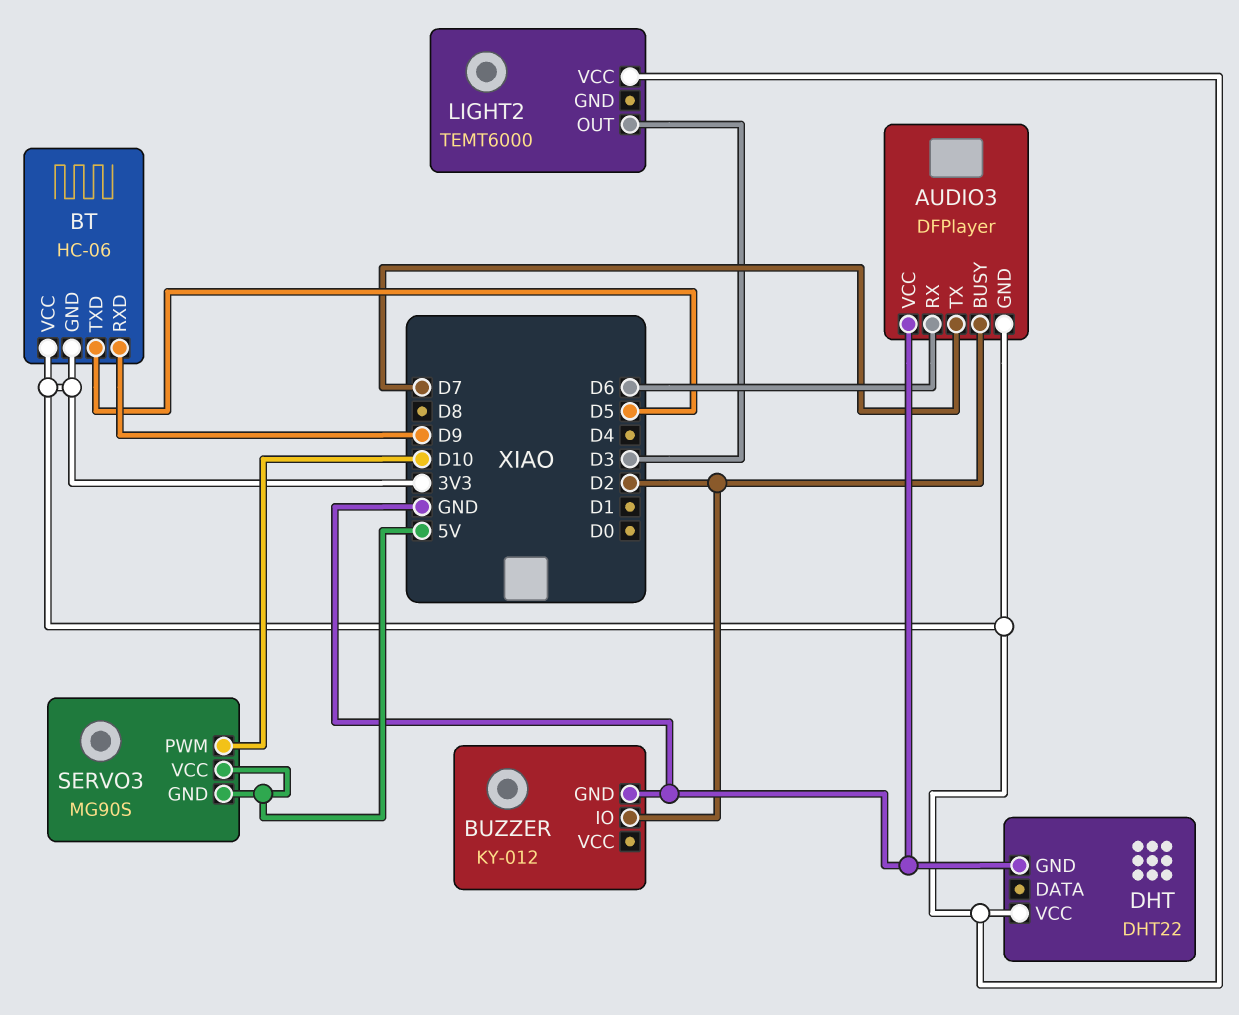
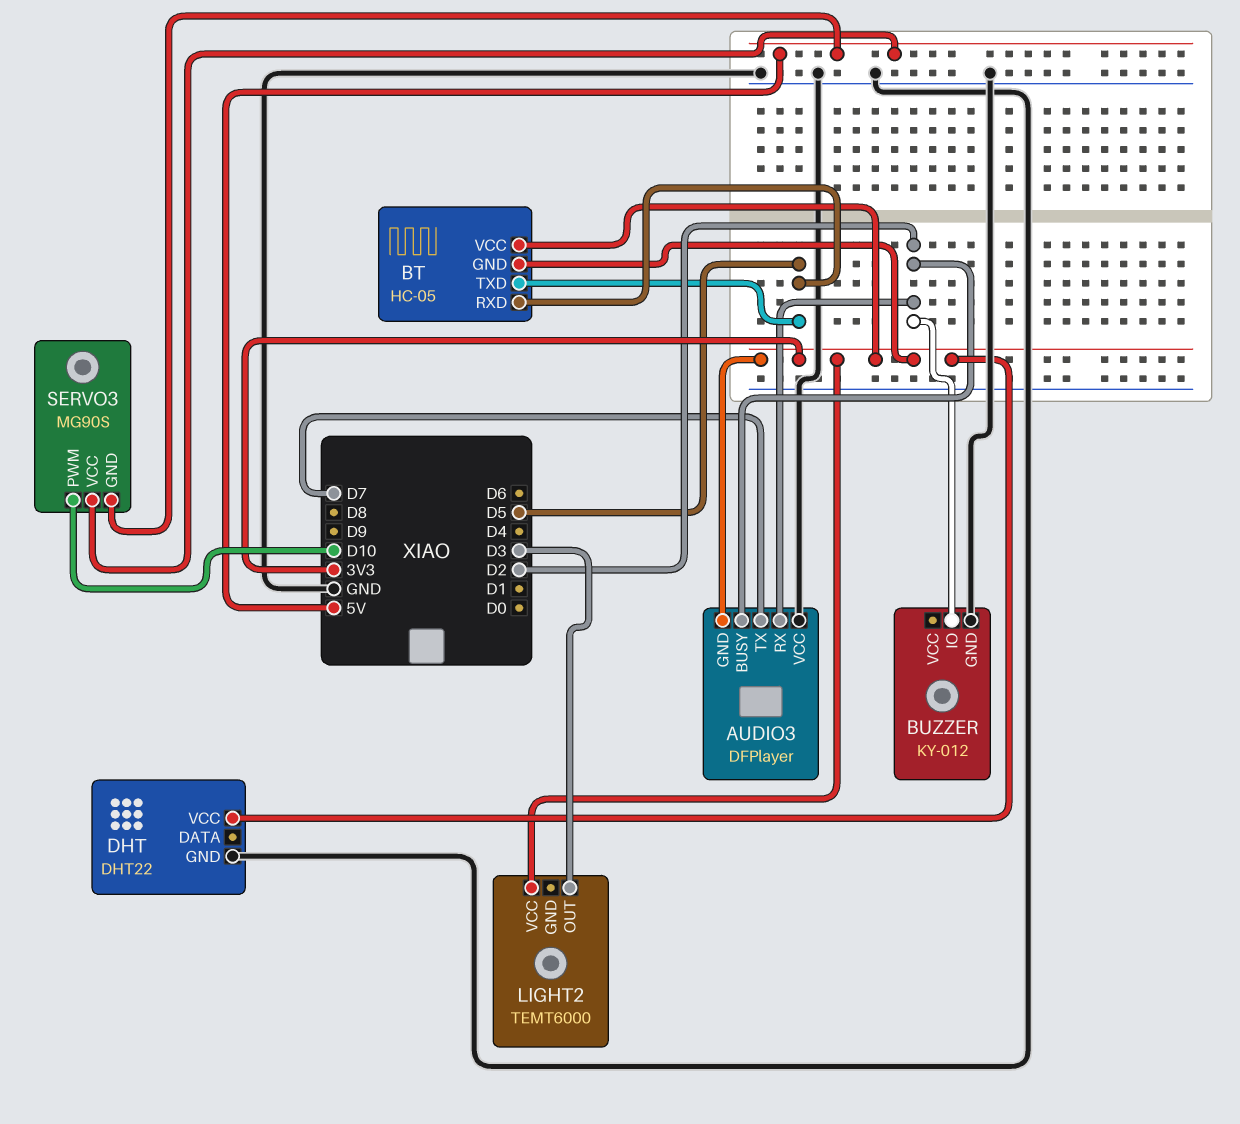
AUDIO3 pin RX: D6 -> D2
BT: HC-06 -> HC-05
BT pin RXD: D9 -> D5

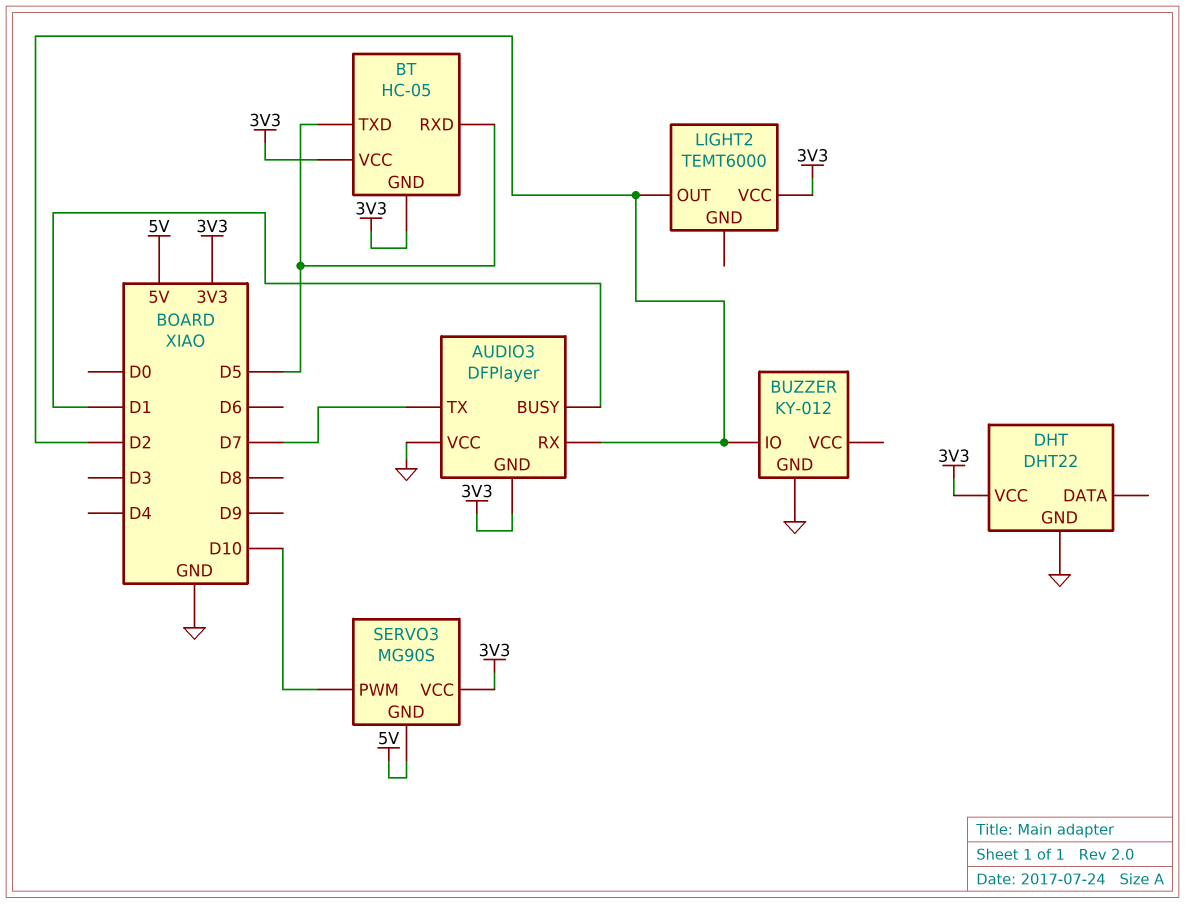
AUDIO3 pin BUSY: D2 -> D1
LIGHT2 pin OUT: D3 -> D2
SERVO3 pin VCC: 5V -> 3V3

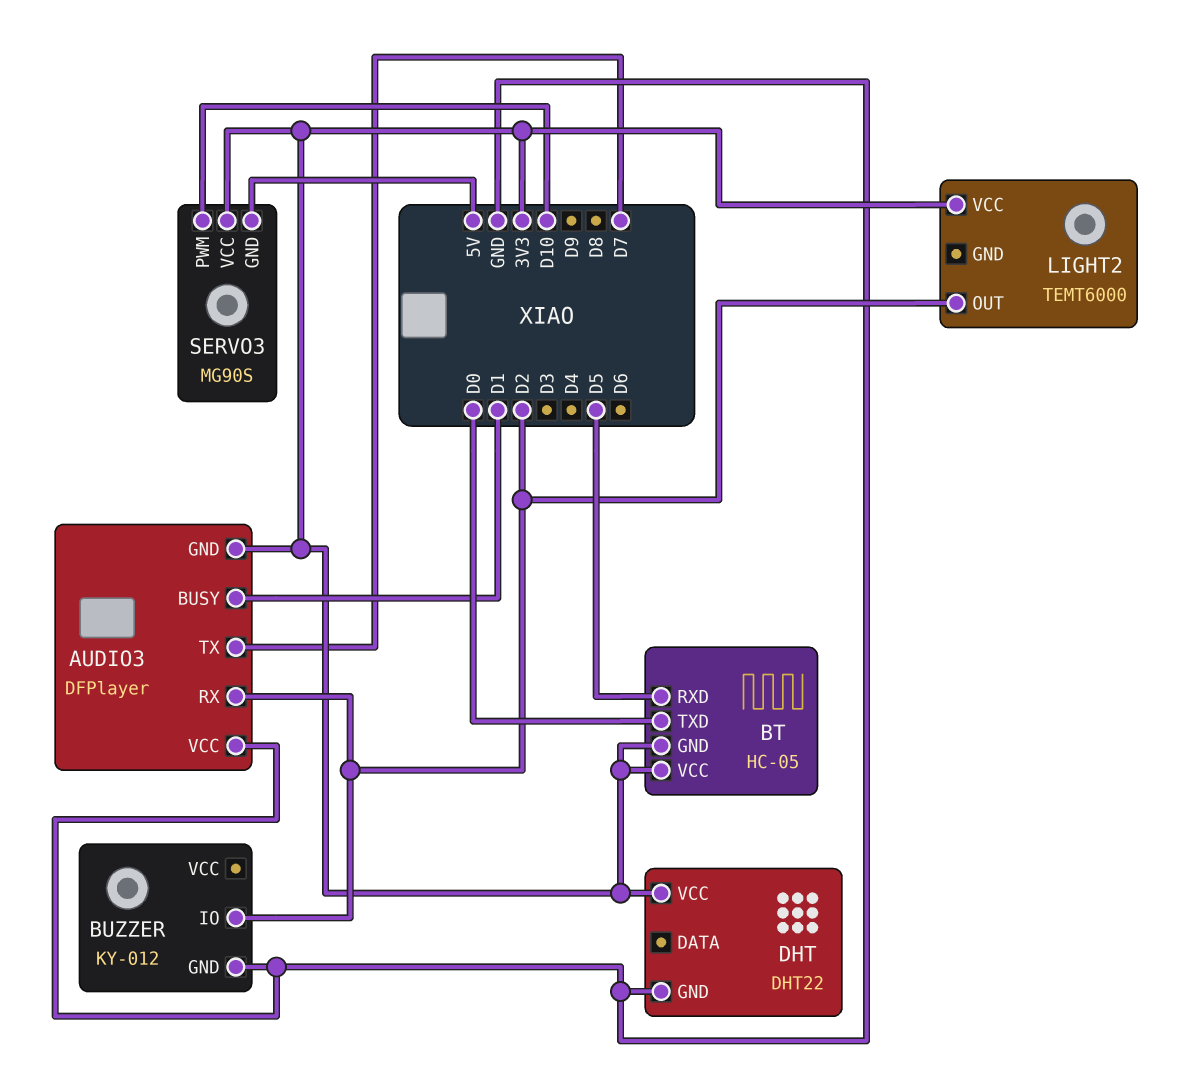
BT pin TXD: D5 -> D0

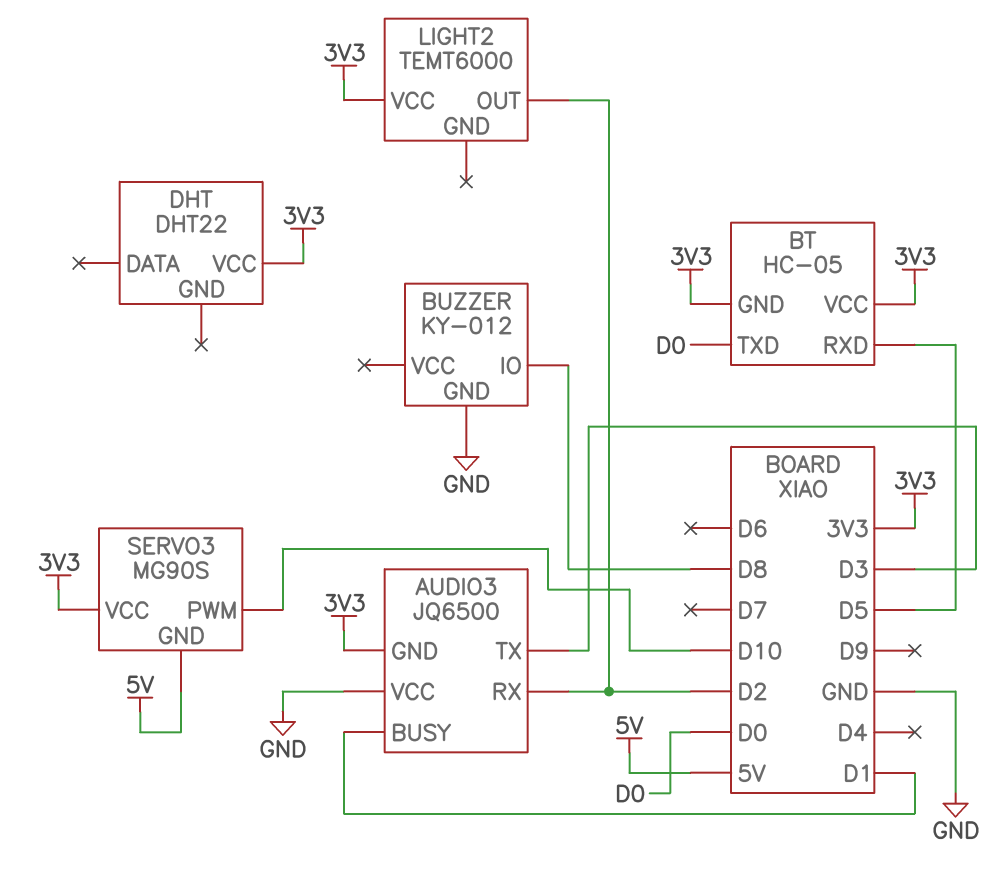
AUDIO3: DFPlayer -> JQ6500
AUDIO3 pin TX: D7 -> D3
BUZZER pin IO: D2 -> D8
DHT pin GND: GND -> none

